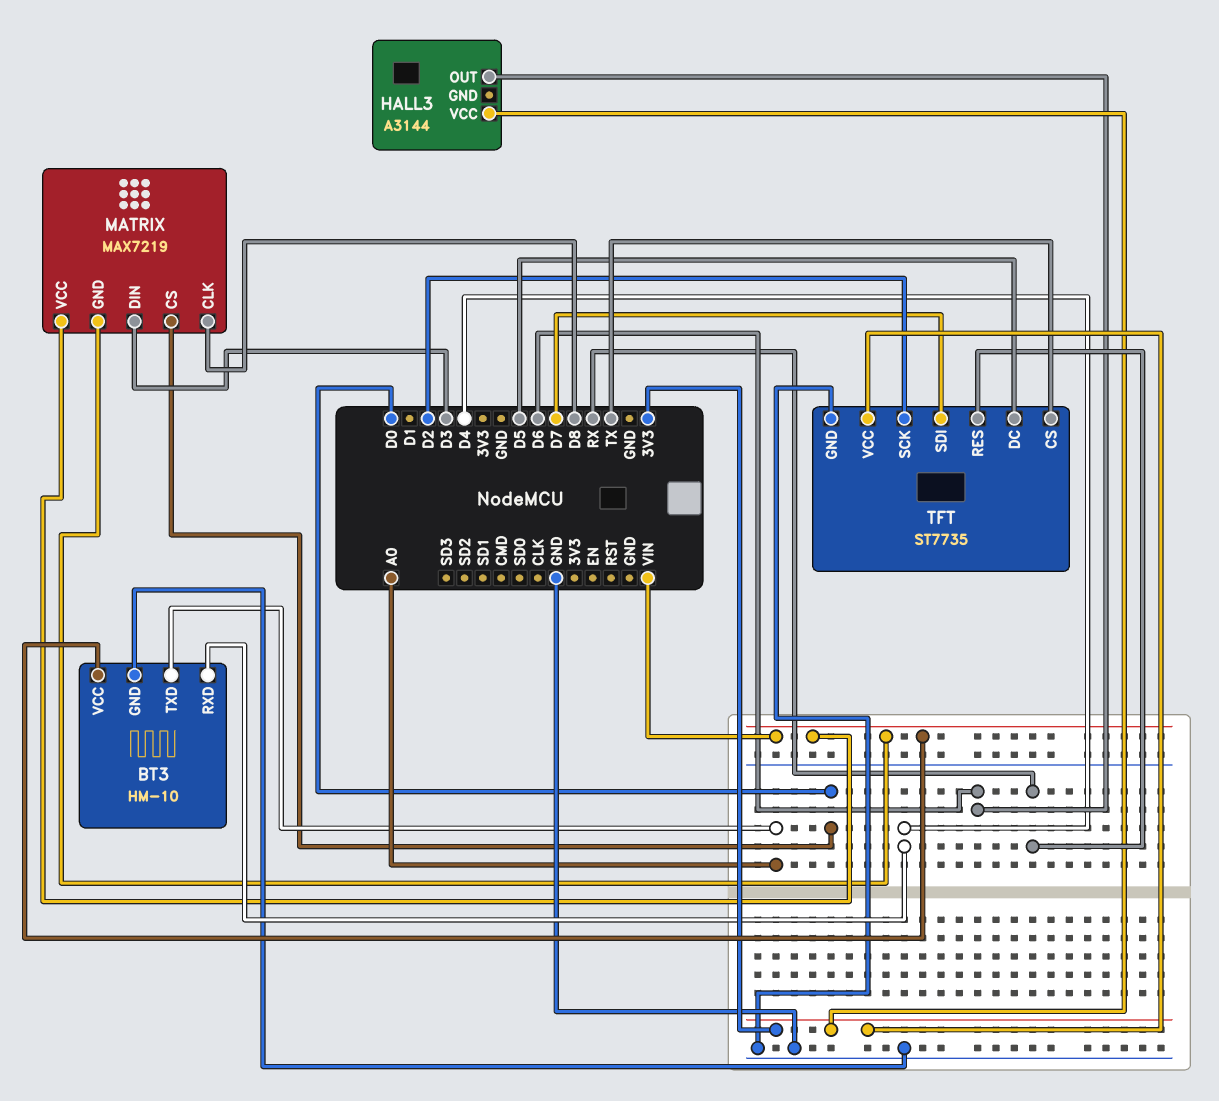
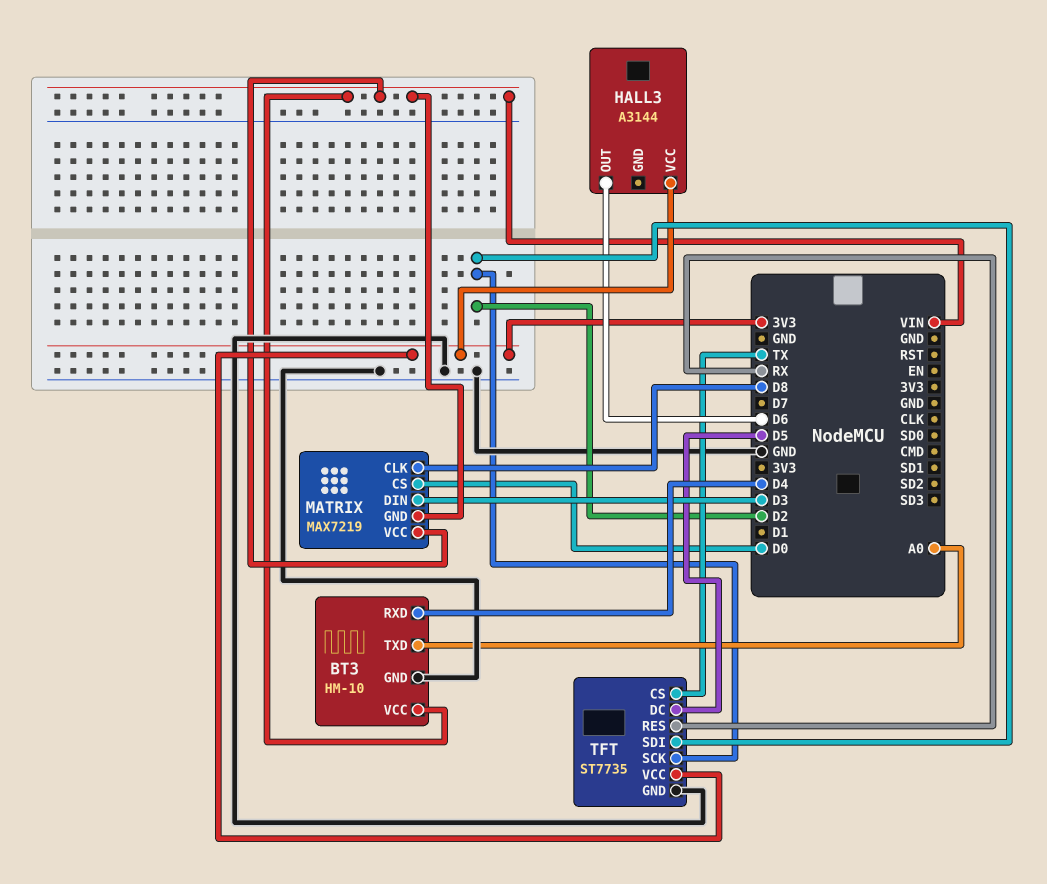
TFT pin SDI: D7 -> D2

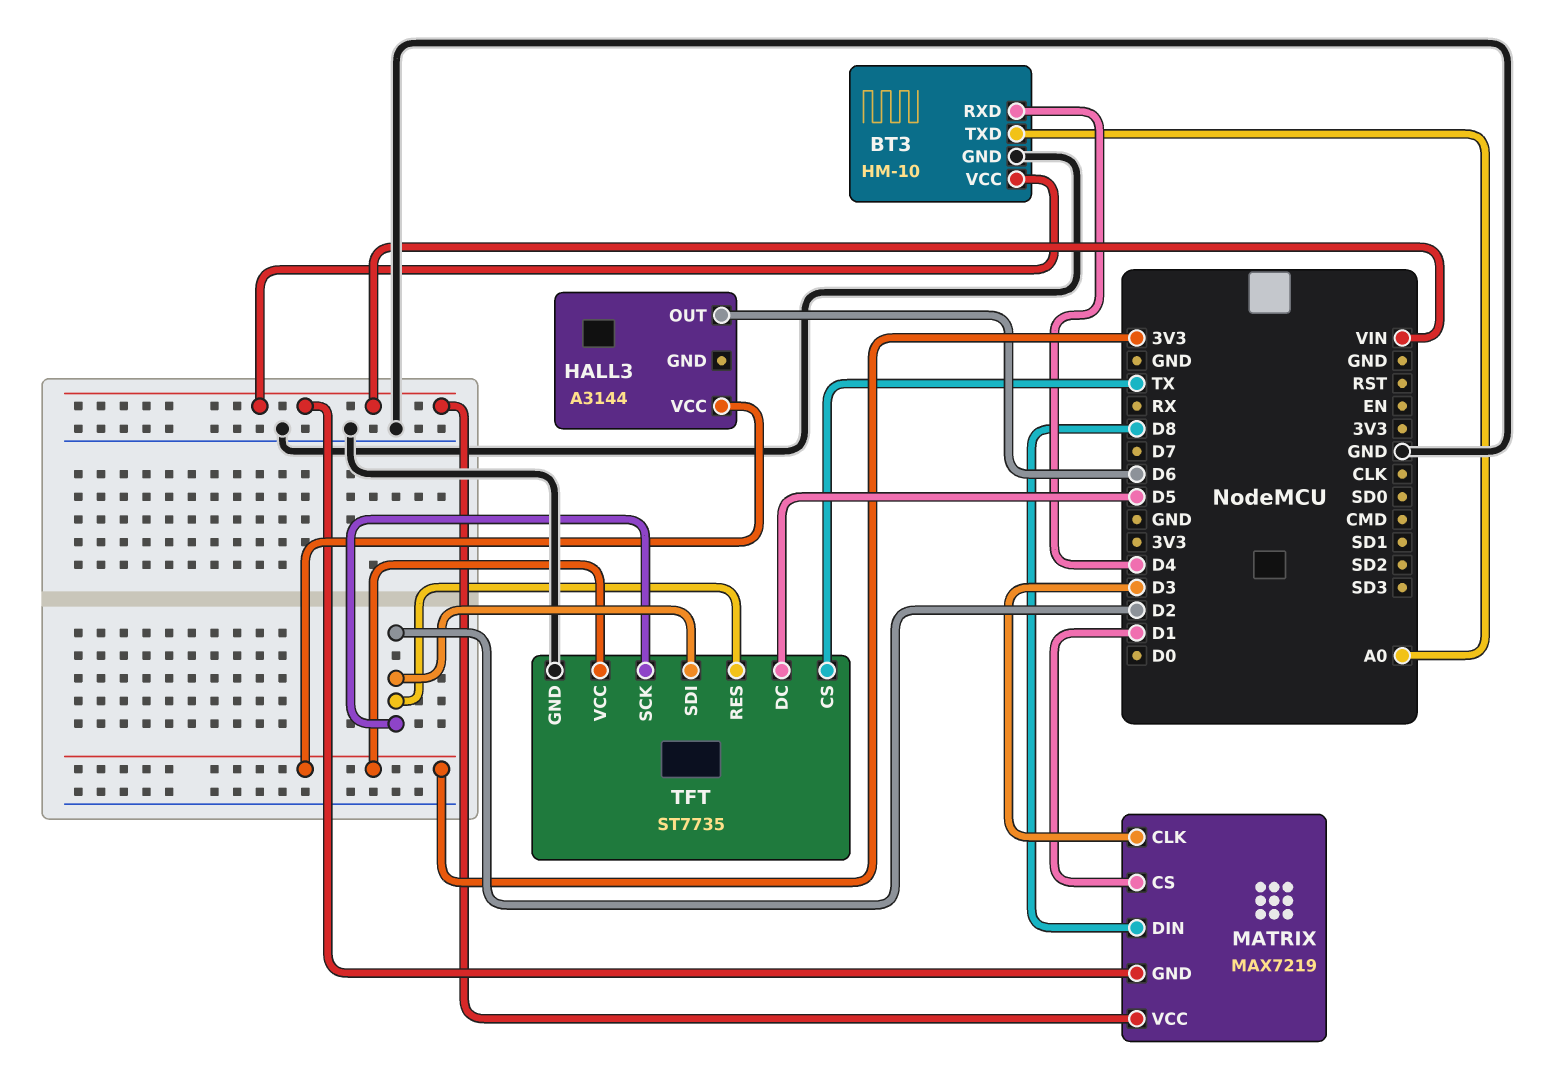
MATRIX pin CLK: D8 -> D3
MATRIX pin CS: D0 -> D1
MATRIX pin DIN: D3 -> D8
TFT pin RES: RX -> D2

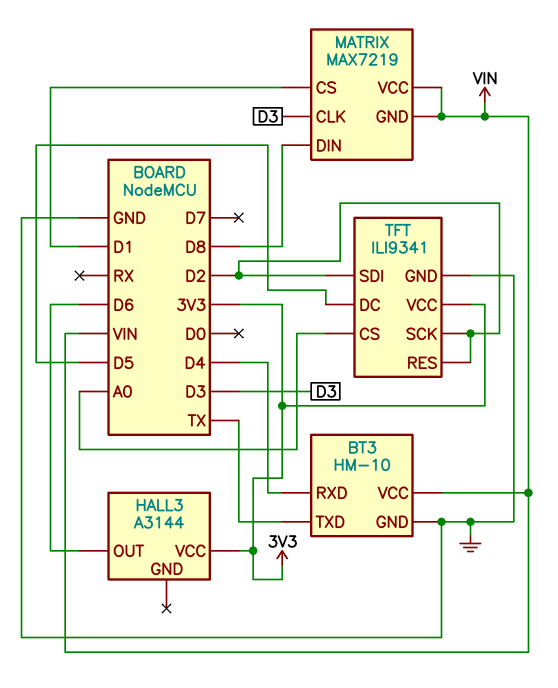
BT3 pin TXD: A0 -> TX
TFT: ST7735 -> ILI9341
TFT pin CS: TX -> A0

